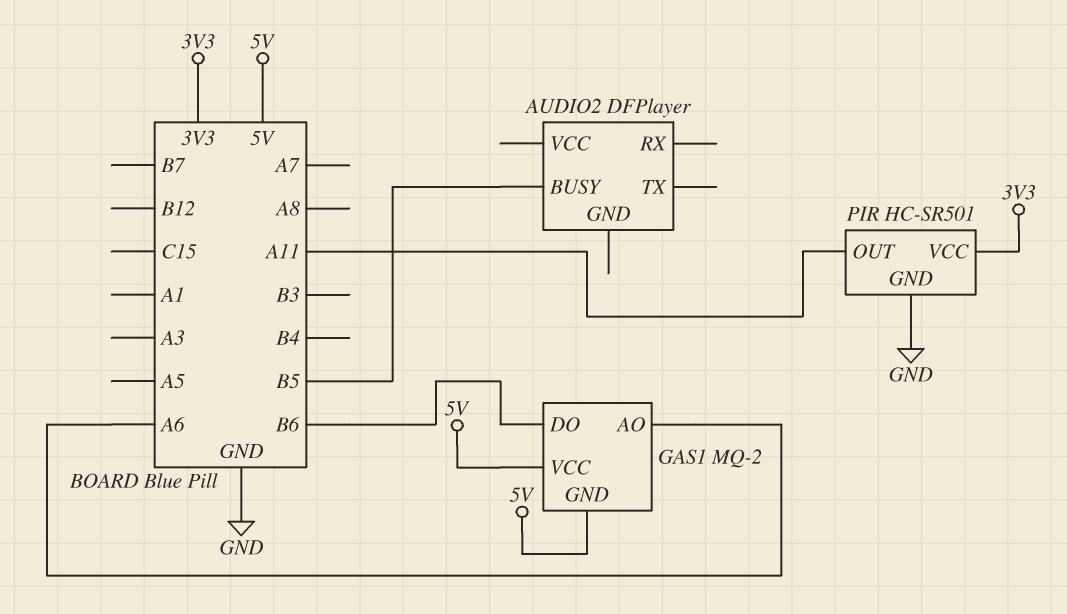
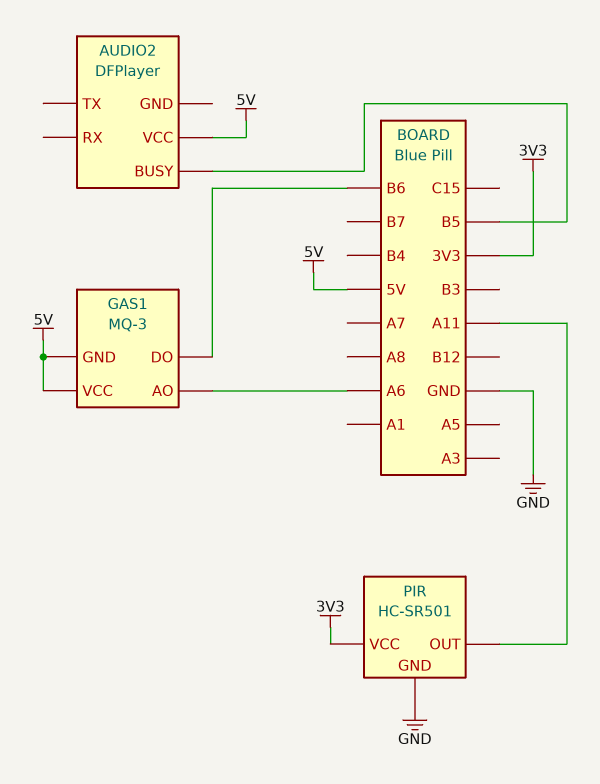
AUDIO2 pin VCC: none -> 5V
GAS1: MQ-2 -> MQ-3

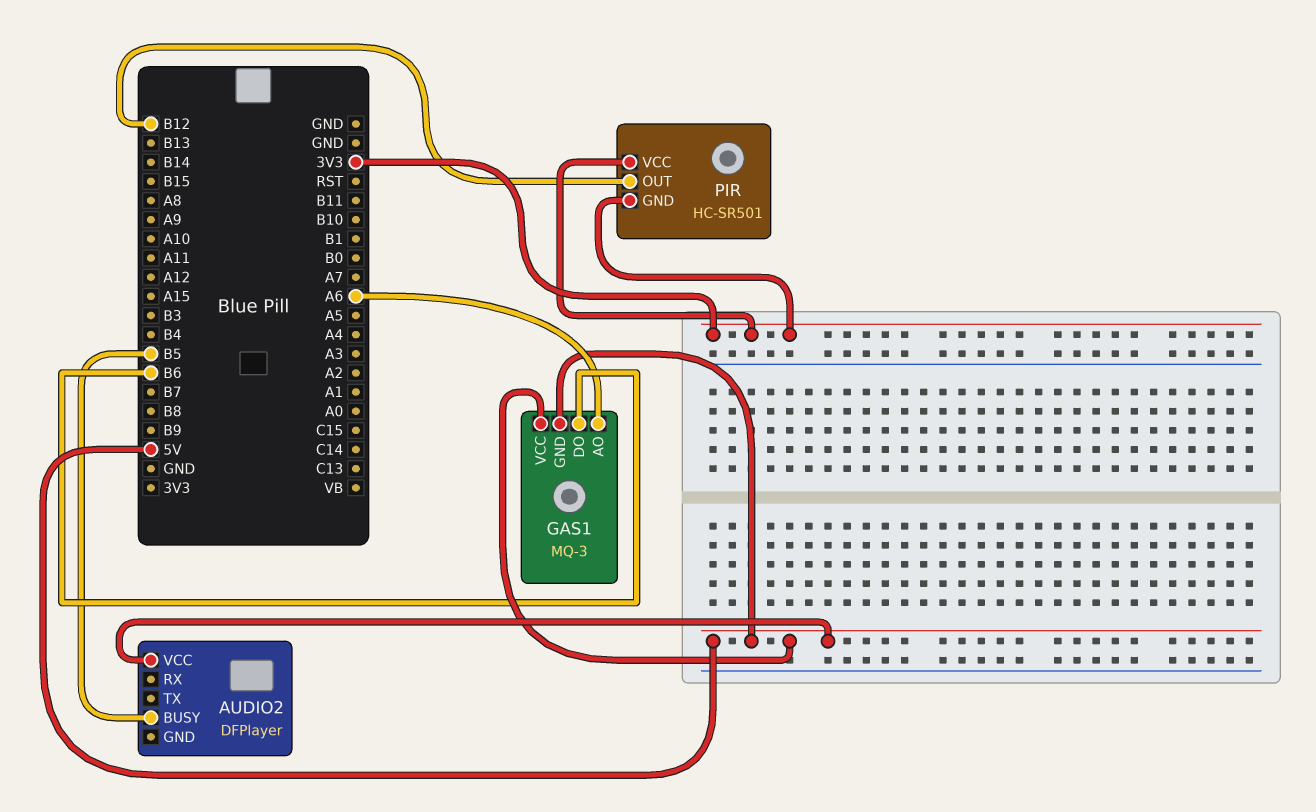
PIR pin GND: GND -> 3V3
PIR pin OUT: A11 -> B12

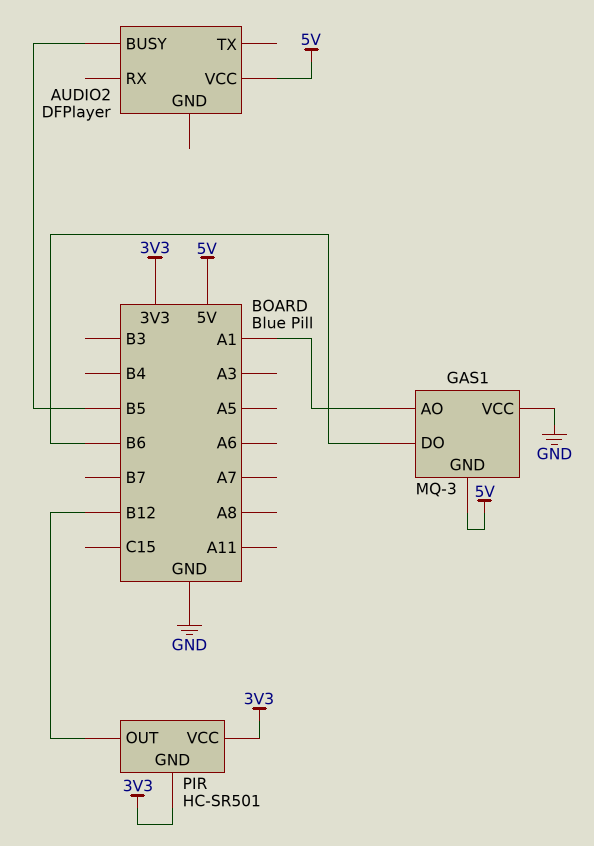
GAS1 pin AO: A6 -> A1
GAS1 pin VCC: 5V -> GND

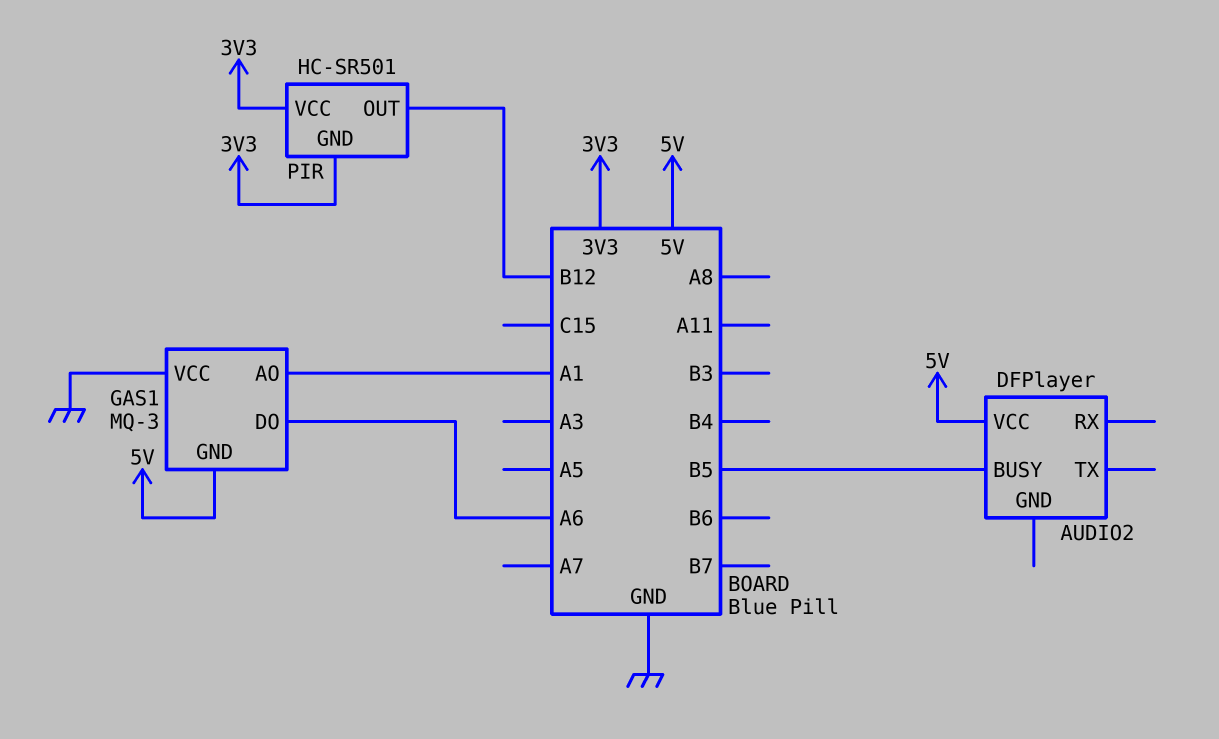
GAS1 pin DO: B6 -> A6

